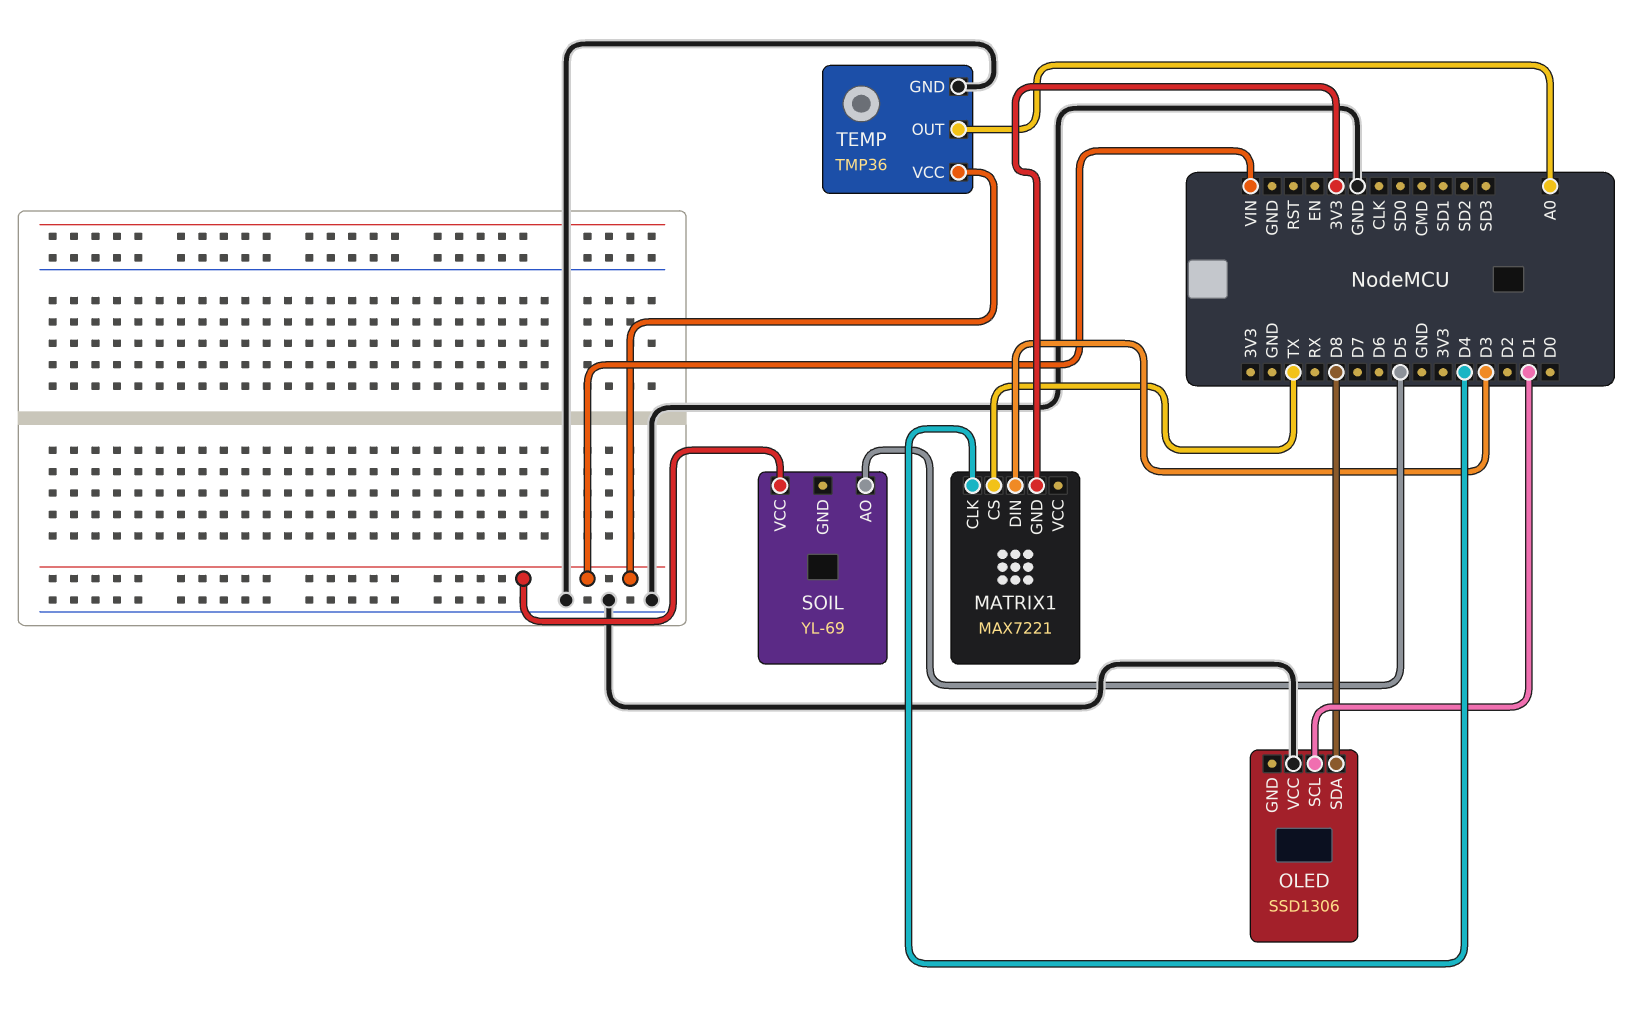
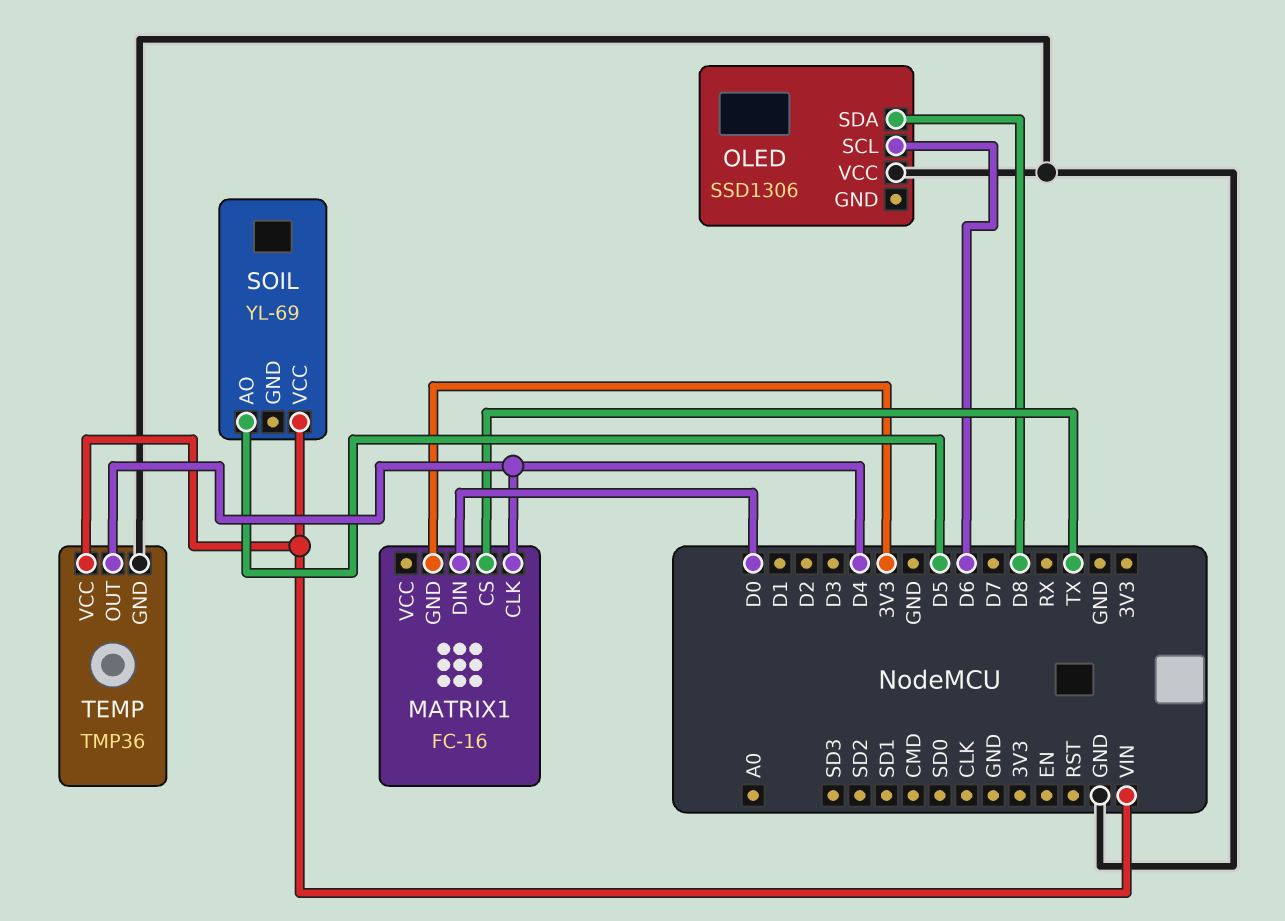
MATRIX1: MAX7221 -> FC-16
MATRIX1 pin DIN: D3 -> D0
OLED pin SCL: D1 -> D6
TEMP pin OUT: A0 -> D4

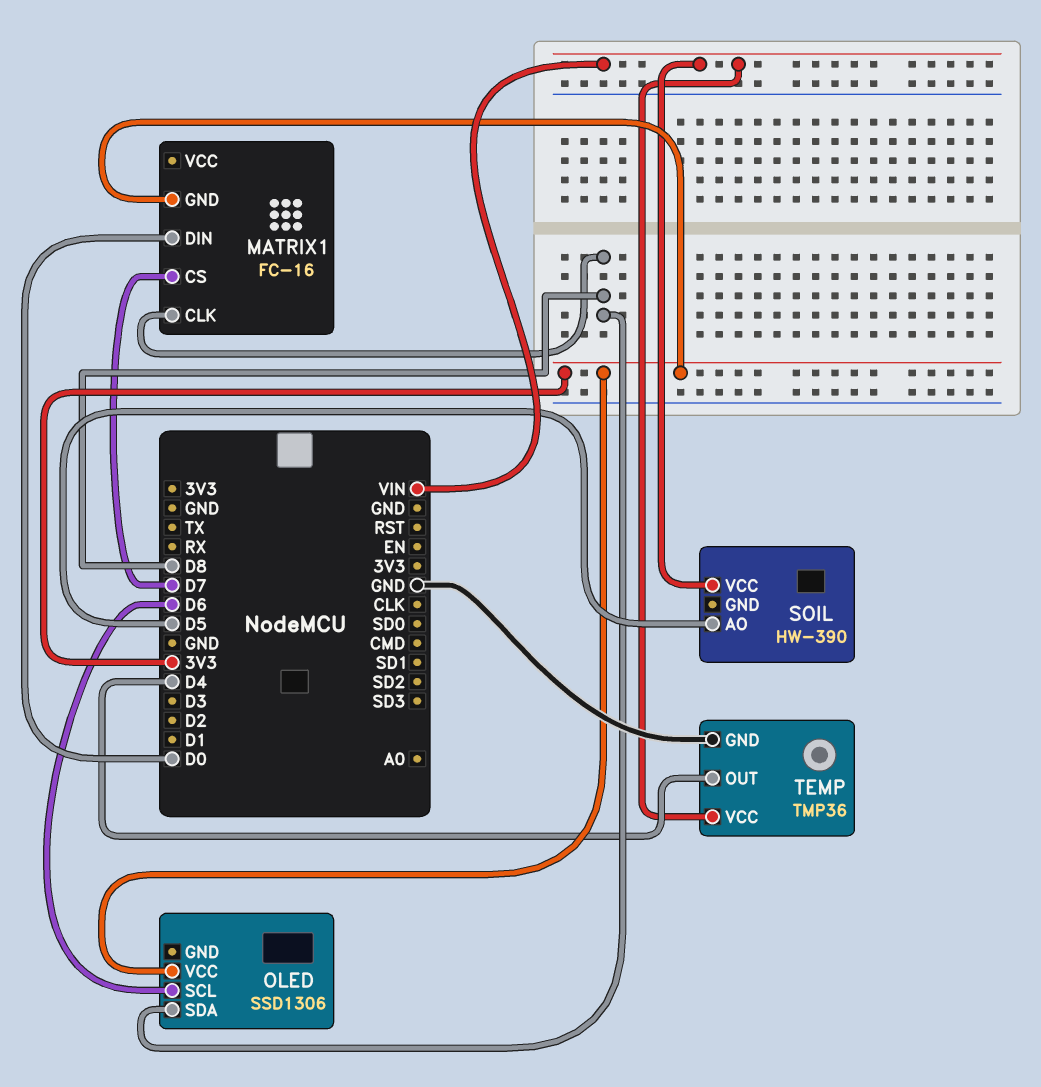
MATRIX1 pin CLK: D4 -> D8
MATRIX1 pin CS: TX -> D7
OLED pin VCC: GND -> 3V3
SOIL: YL-69 -> HW-390

